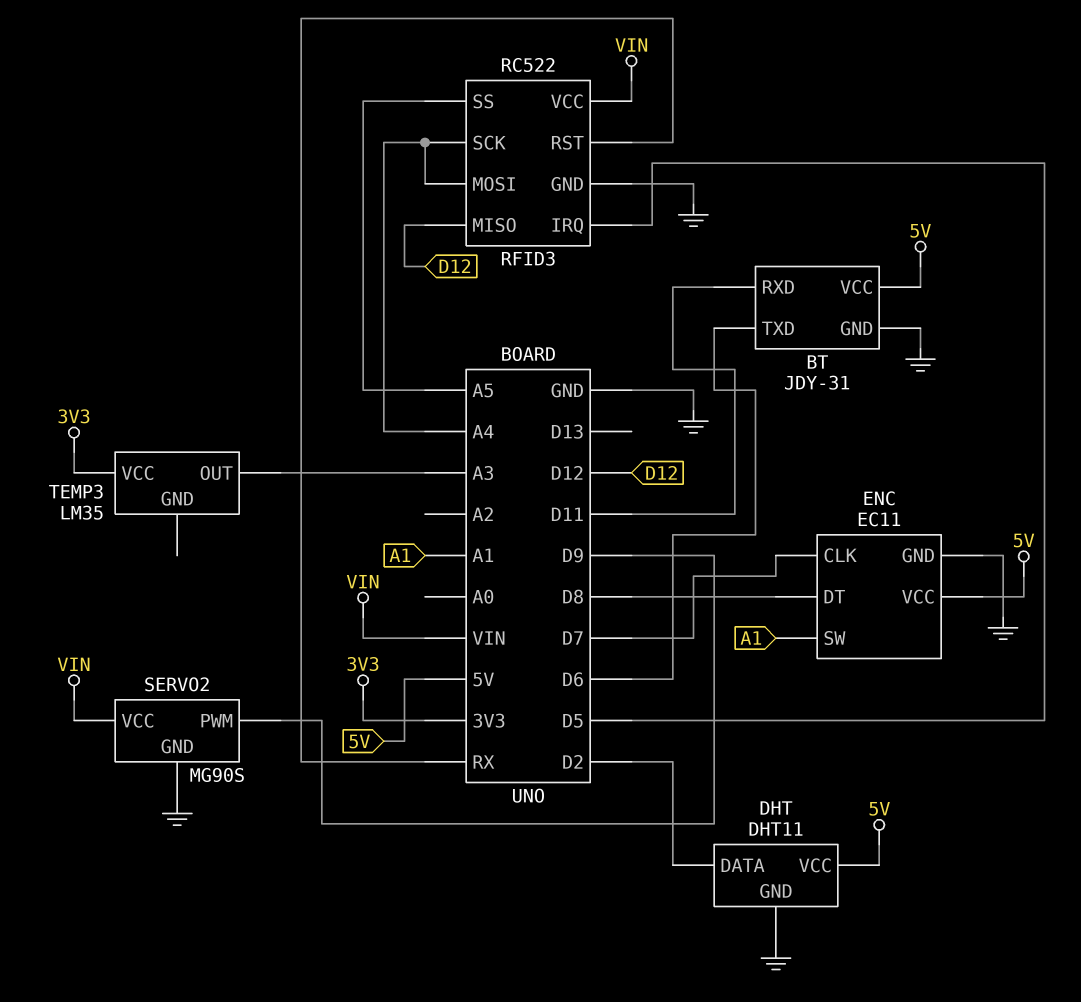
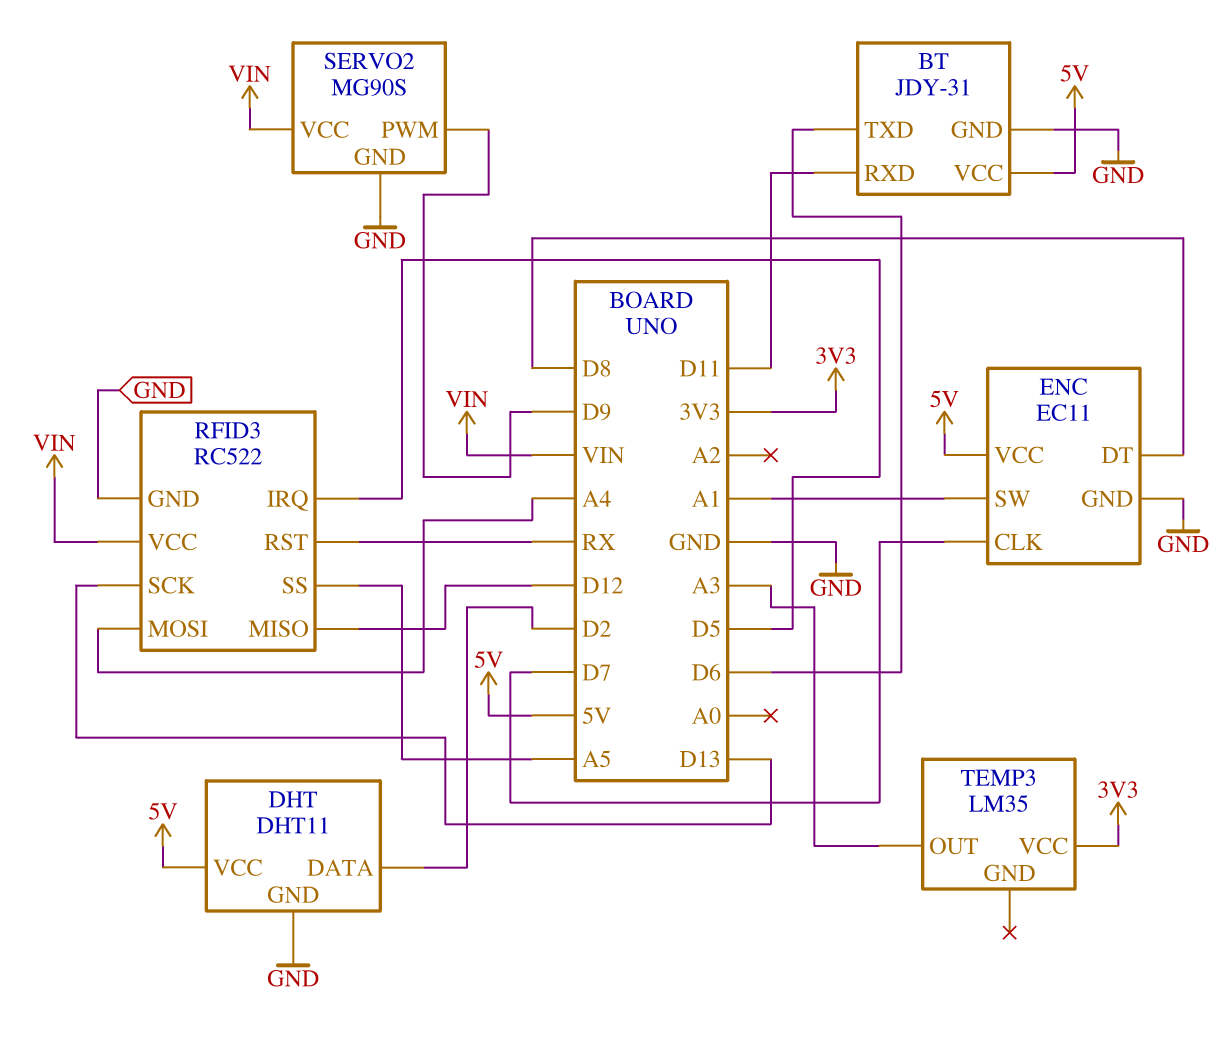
RFID3 pin SCK: A4 -> D13

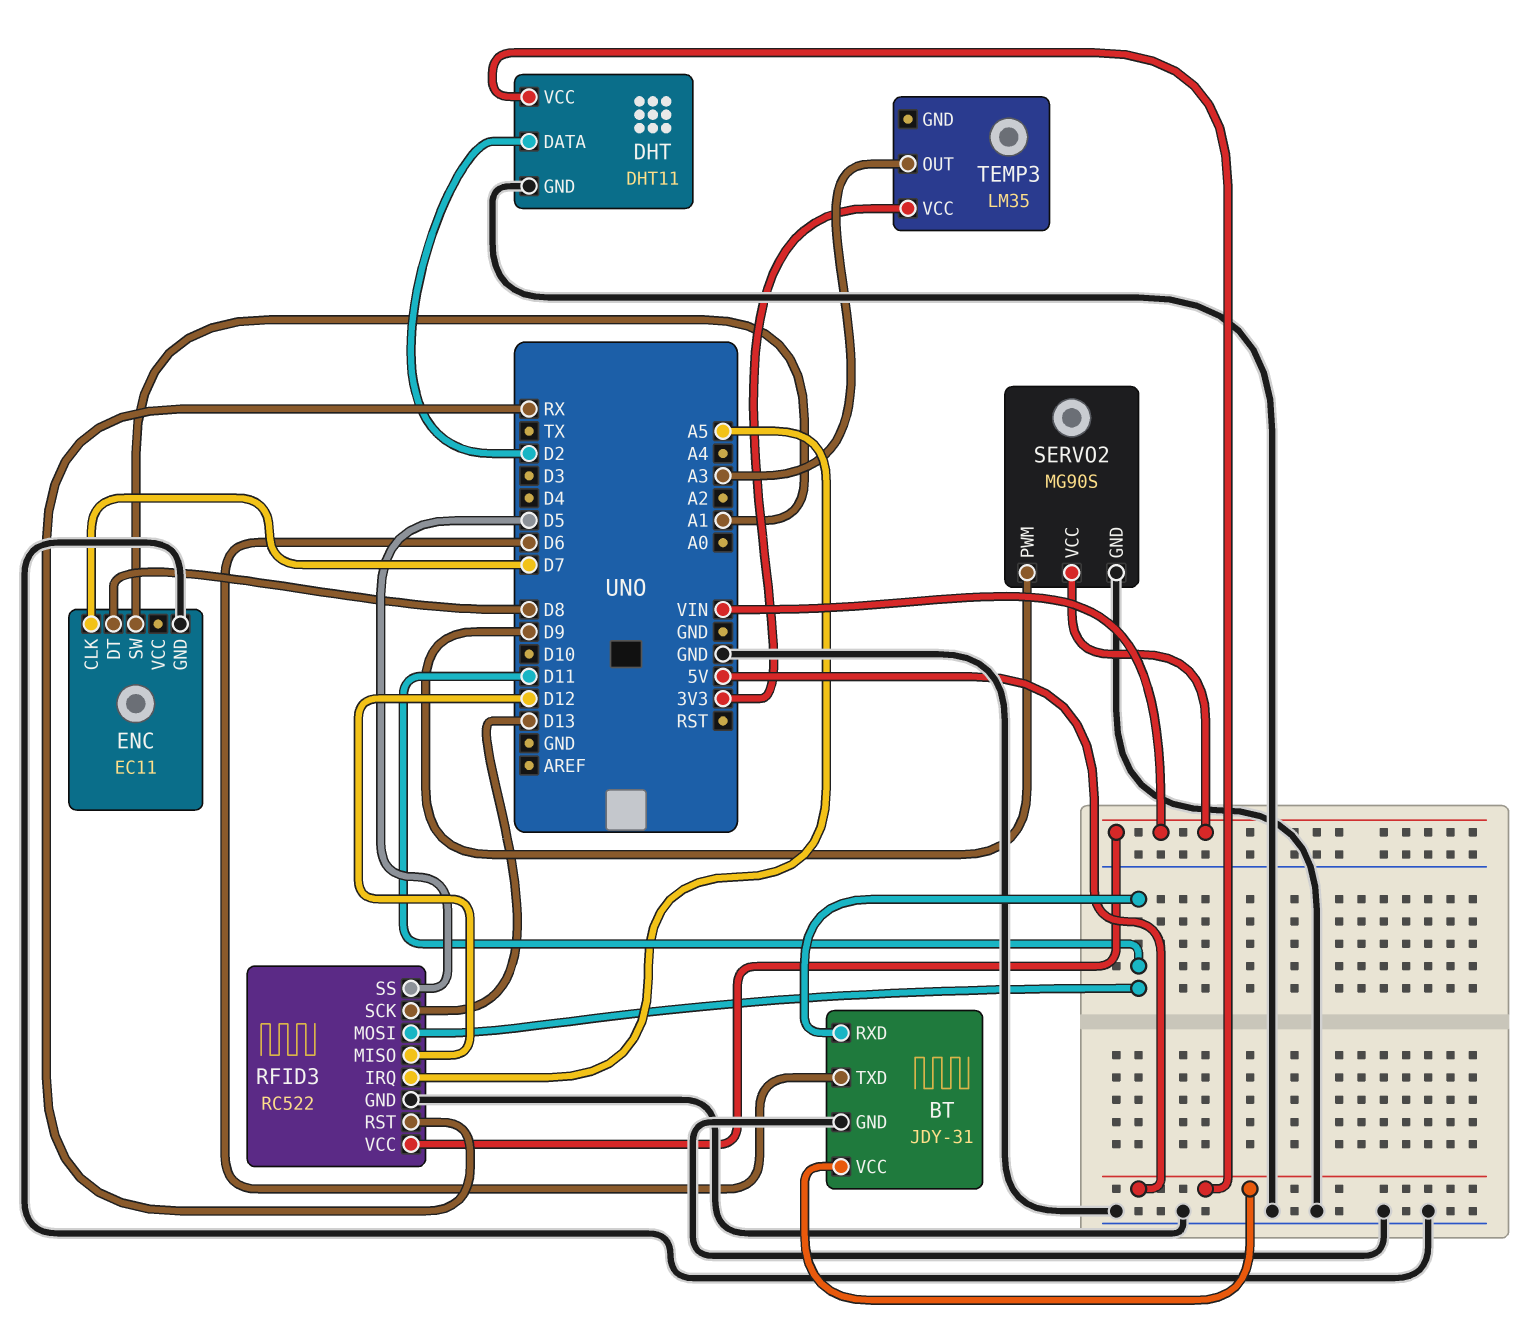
ENC pin VCC: 5V -> none
RFID3 pin IRQ: D5 -> A5
RFID3 pin MOSI: A4 -> D11
RFID3 pin SS: A5 -> D5

